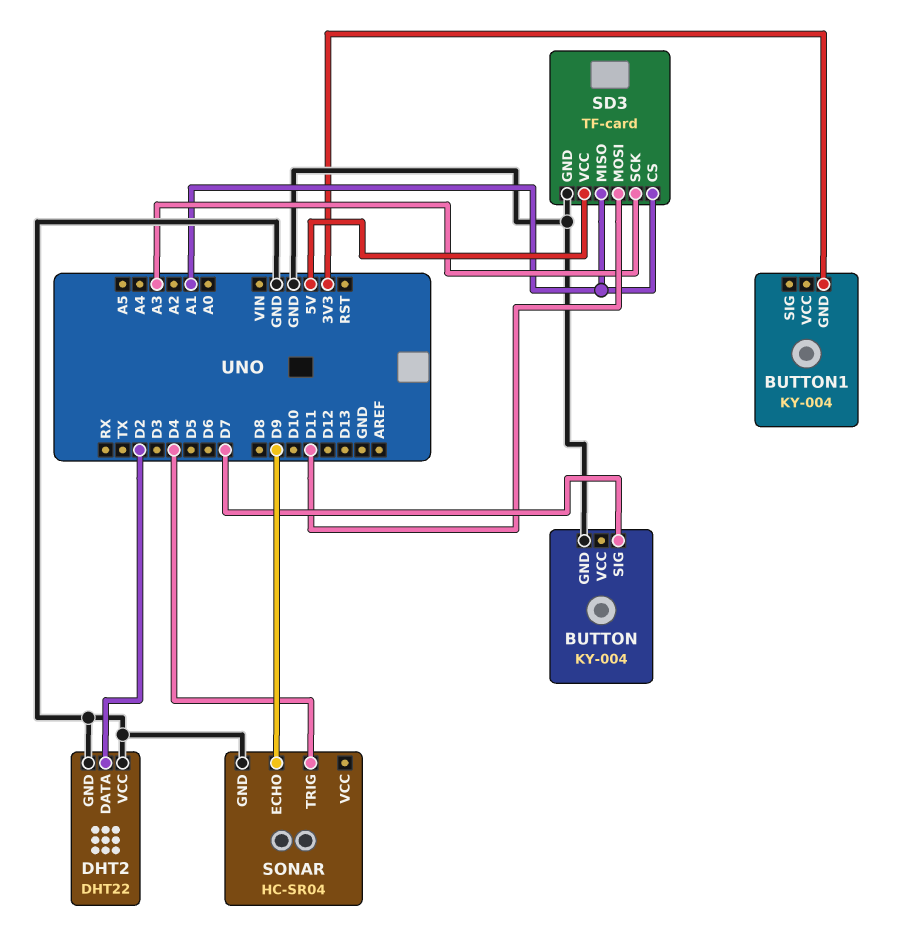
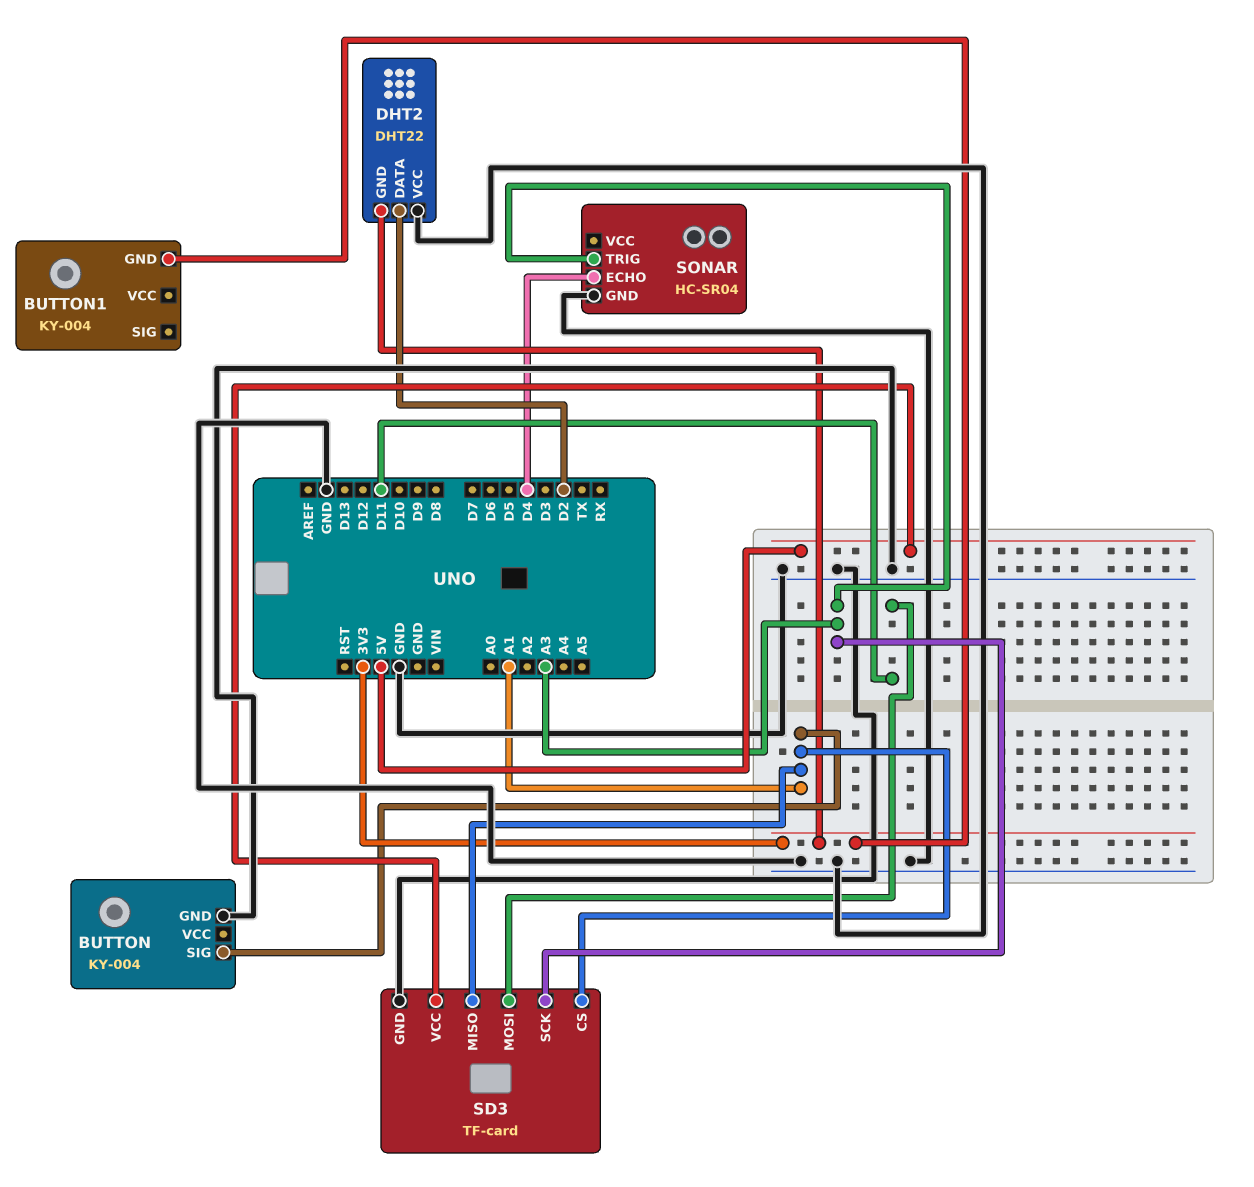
BUTTON pin SIG: D7 -> A1
DHT2 pin GND: GND -> 3V3
SONAR pin ECHO: D9 -> D4
SONAR pin TRIG: D4 -> A3

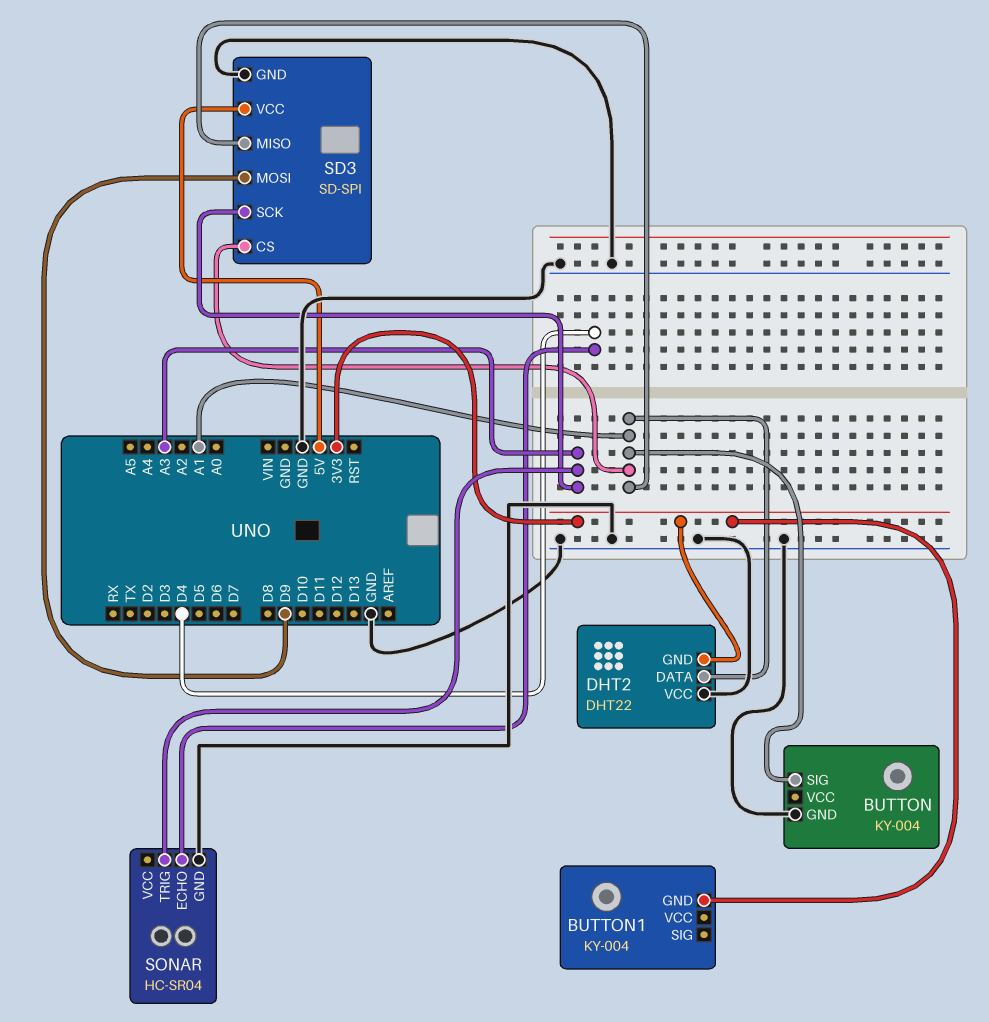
DHT2 pin DATA: D2 -> A1
SD3: TF-card -> SD-SPI
SD3 pin MOSI: D11 -> D9

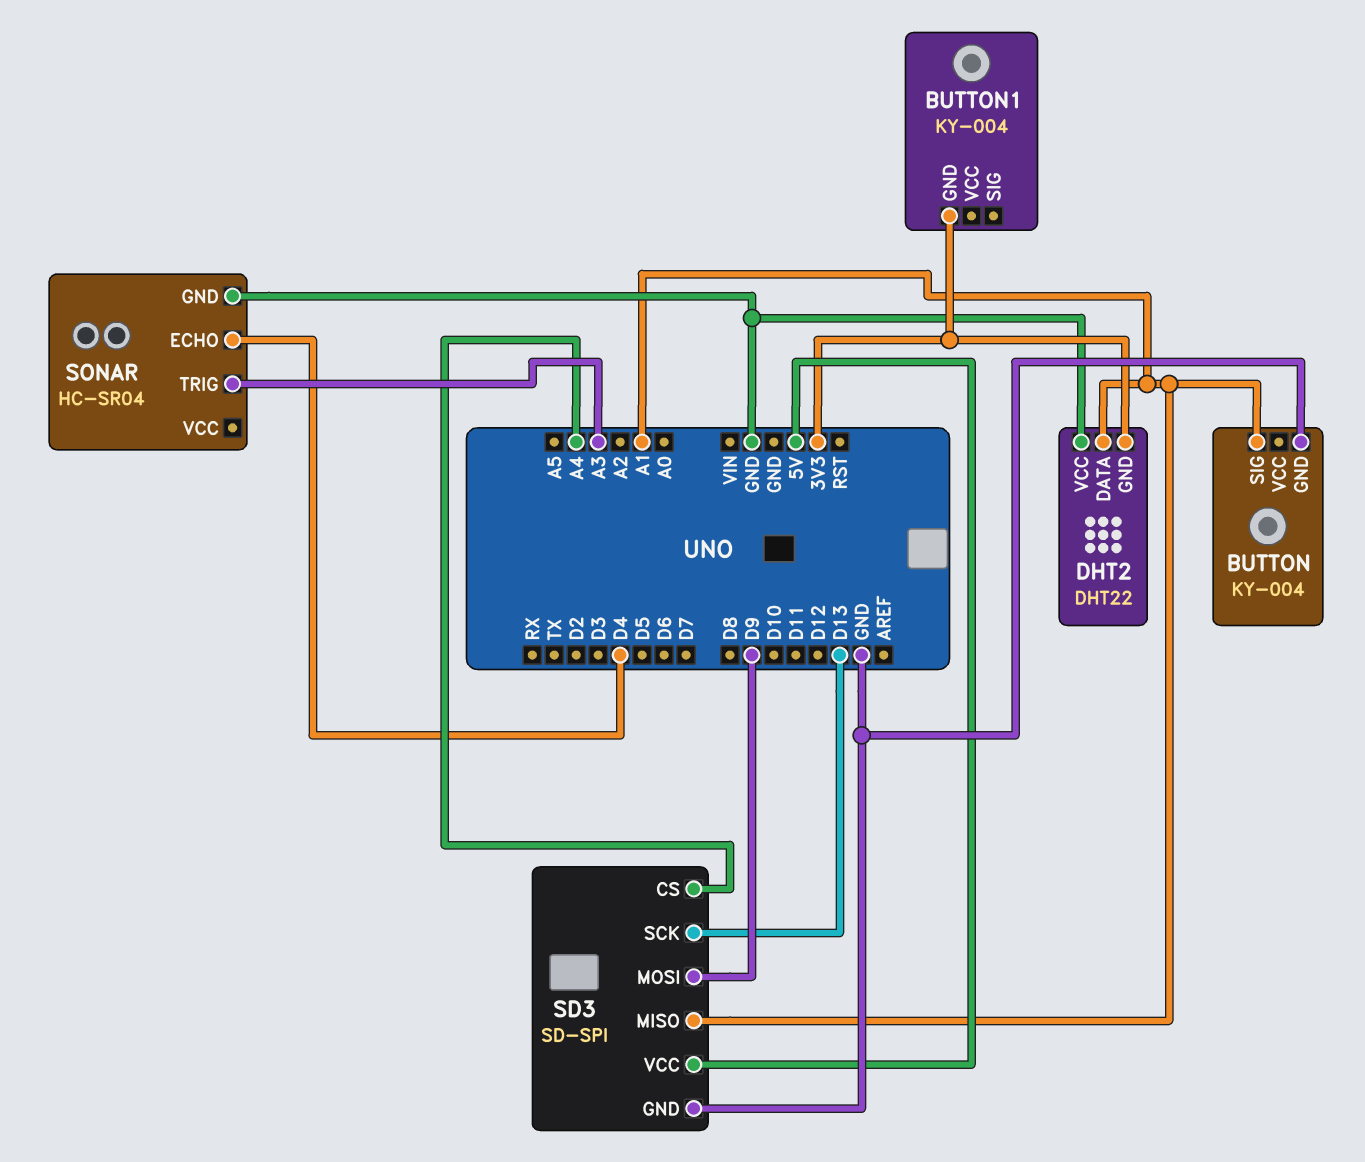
SD3 pin CS: A1 -> A4
SD3 pin SCK: A3 -> D13

